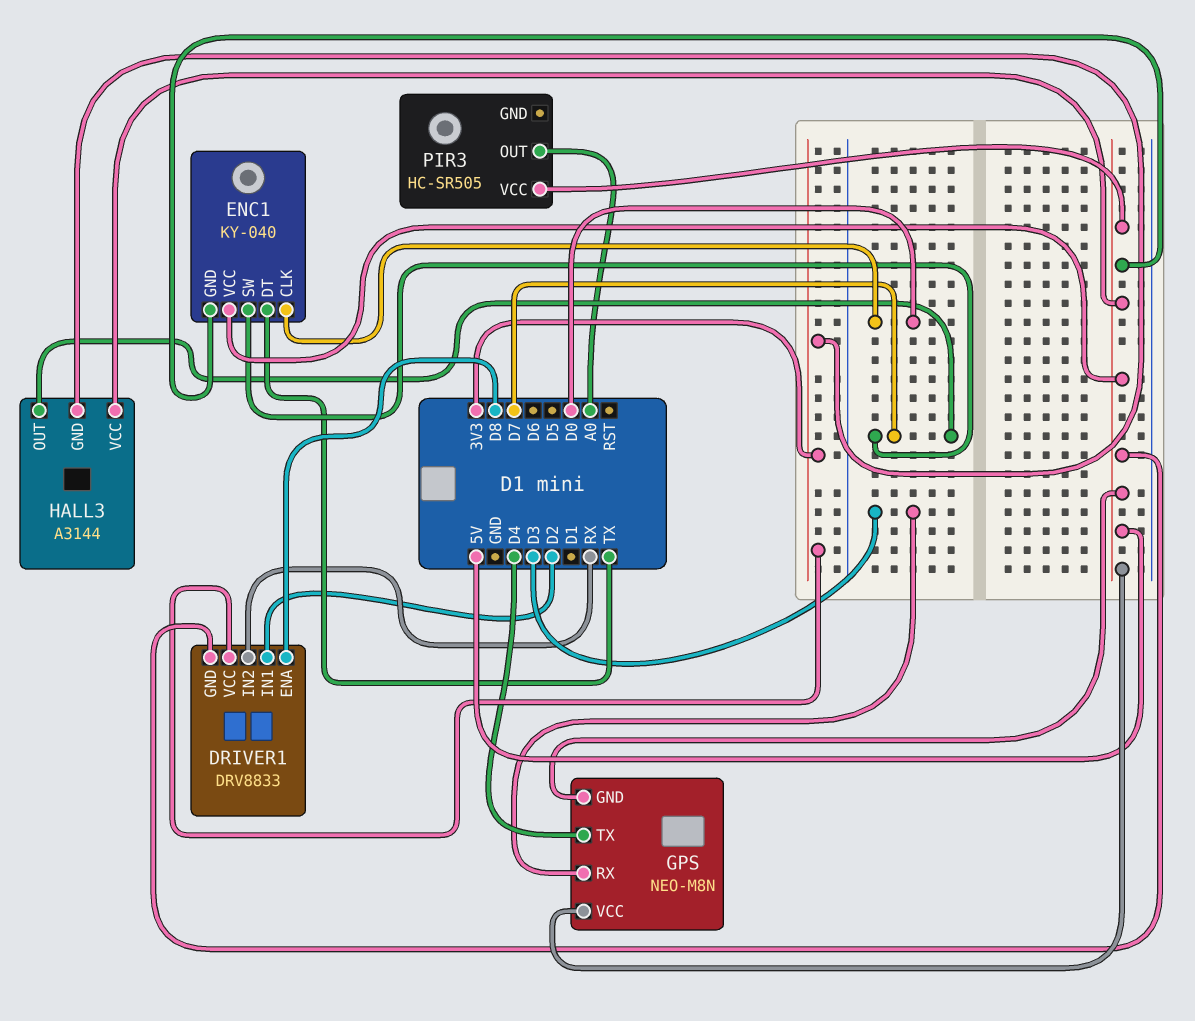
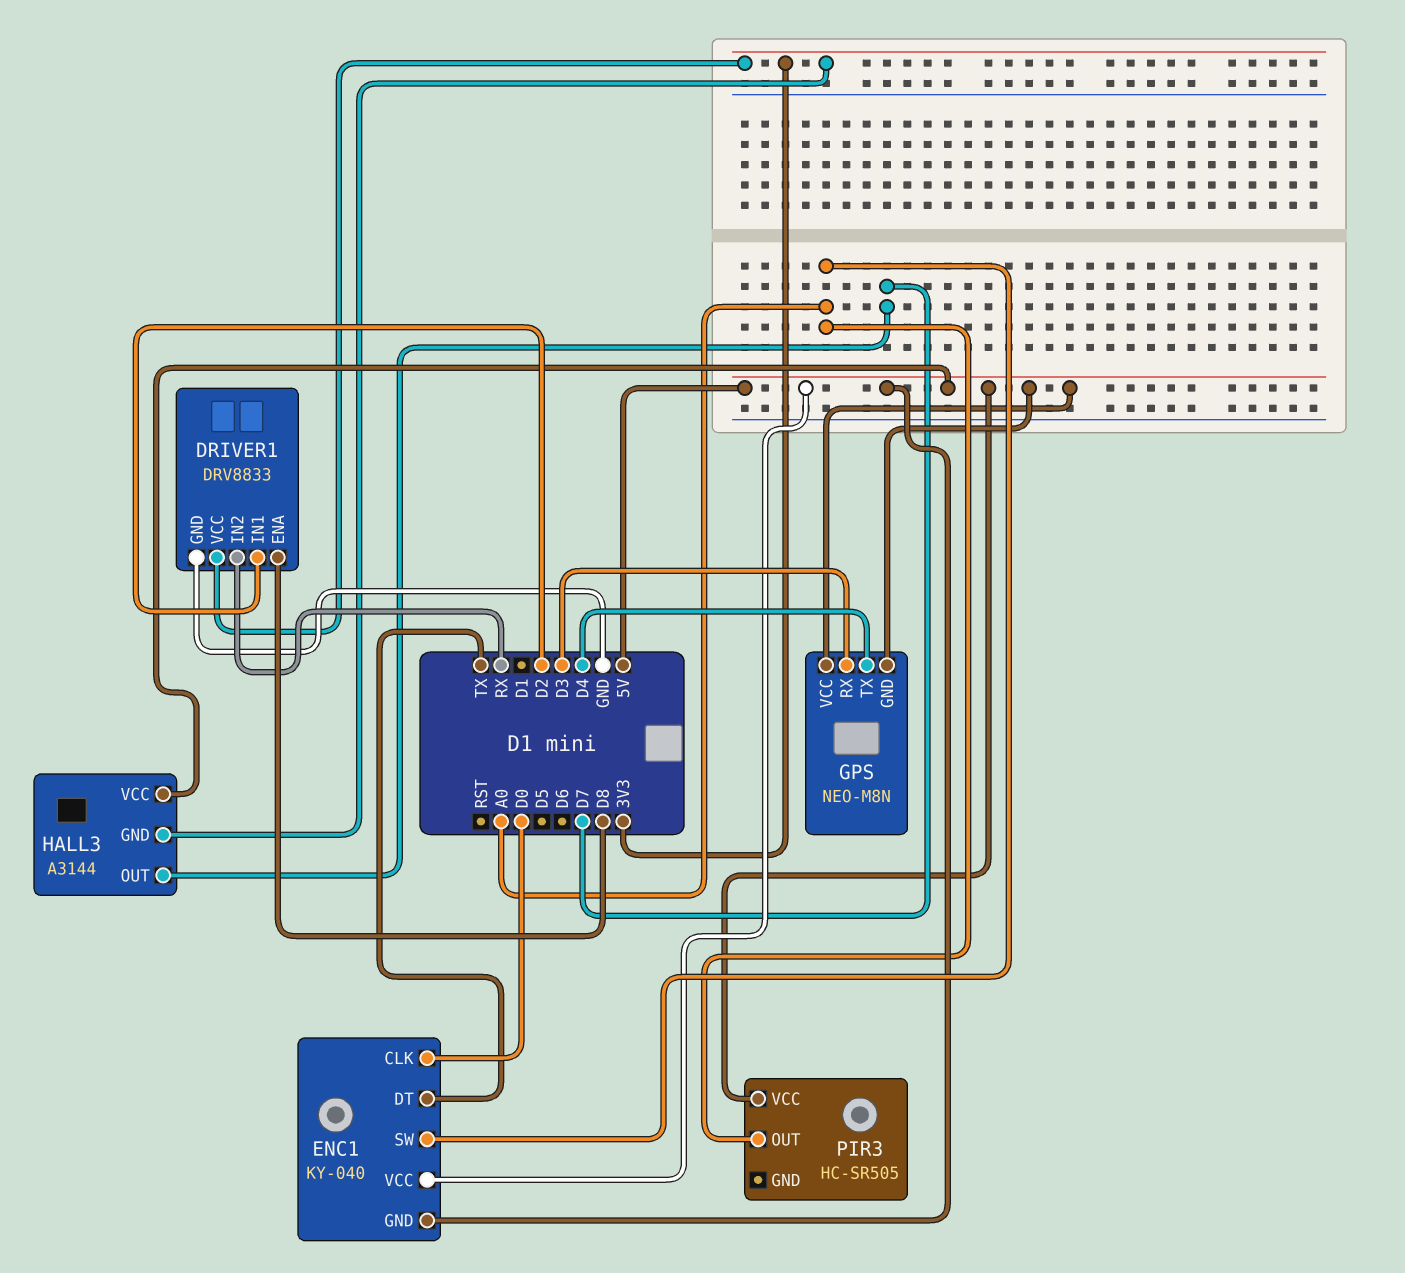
DRIVER1 pin GND: 5V -> GND
ENC1 pin SW: D7 -> A0

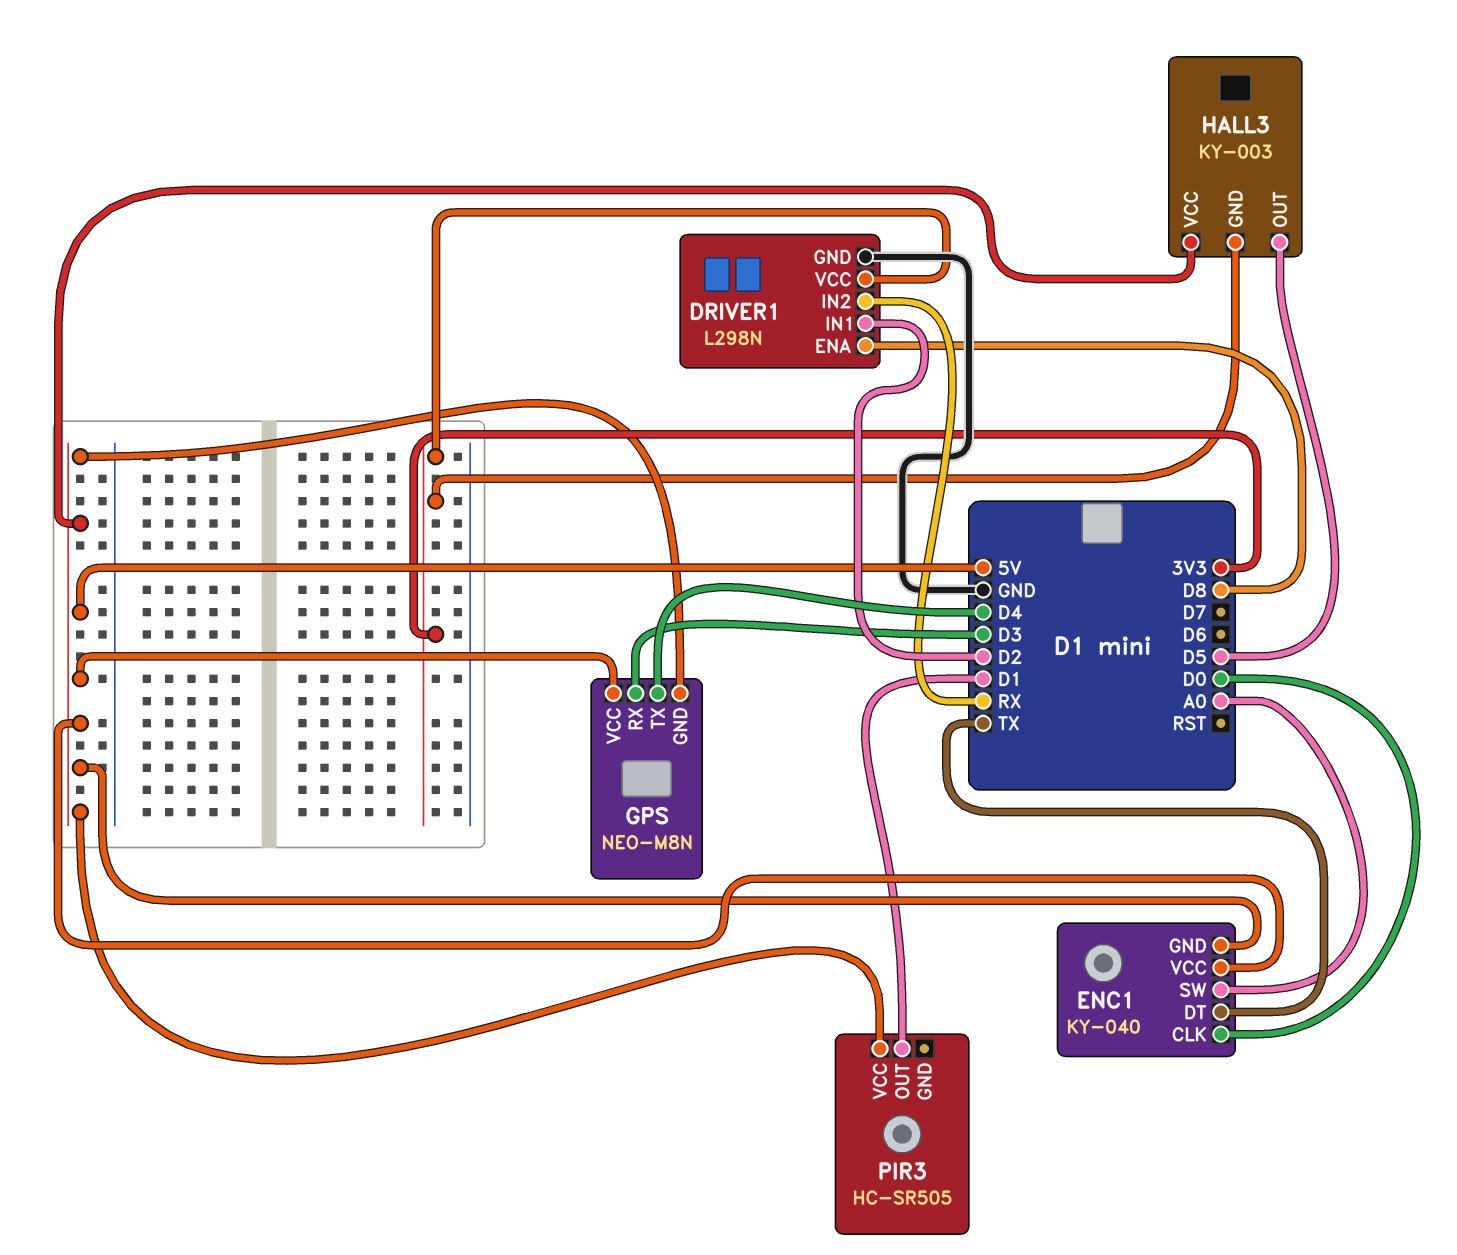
DRIVER1: DRV8833 -> L298N
HALL3: A3144 -> KY-003
HALL3 pin OUT: D7 -> D5
PIR3 pin OUT: A0 -> D1

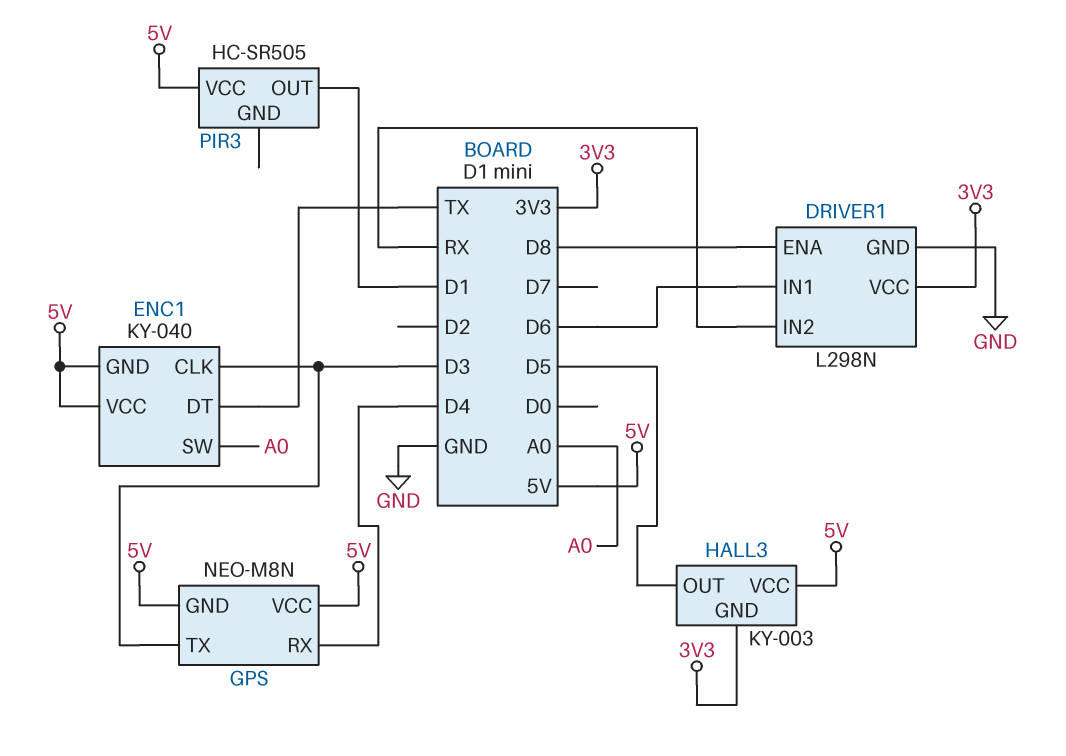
DRIVER1 pin IN1: D2 -> D6
ENC1 pin CLK: D0 -> D3
GPS pin RX: D3 -> D4
GPS pin TX: D4 -> D3

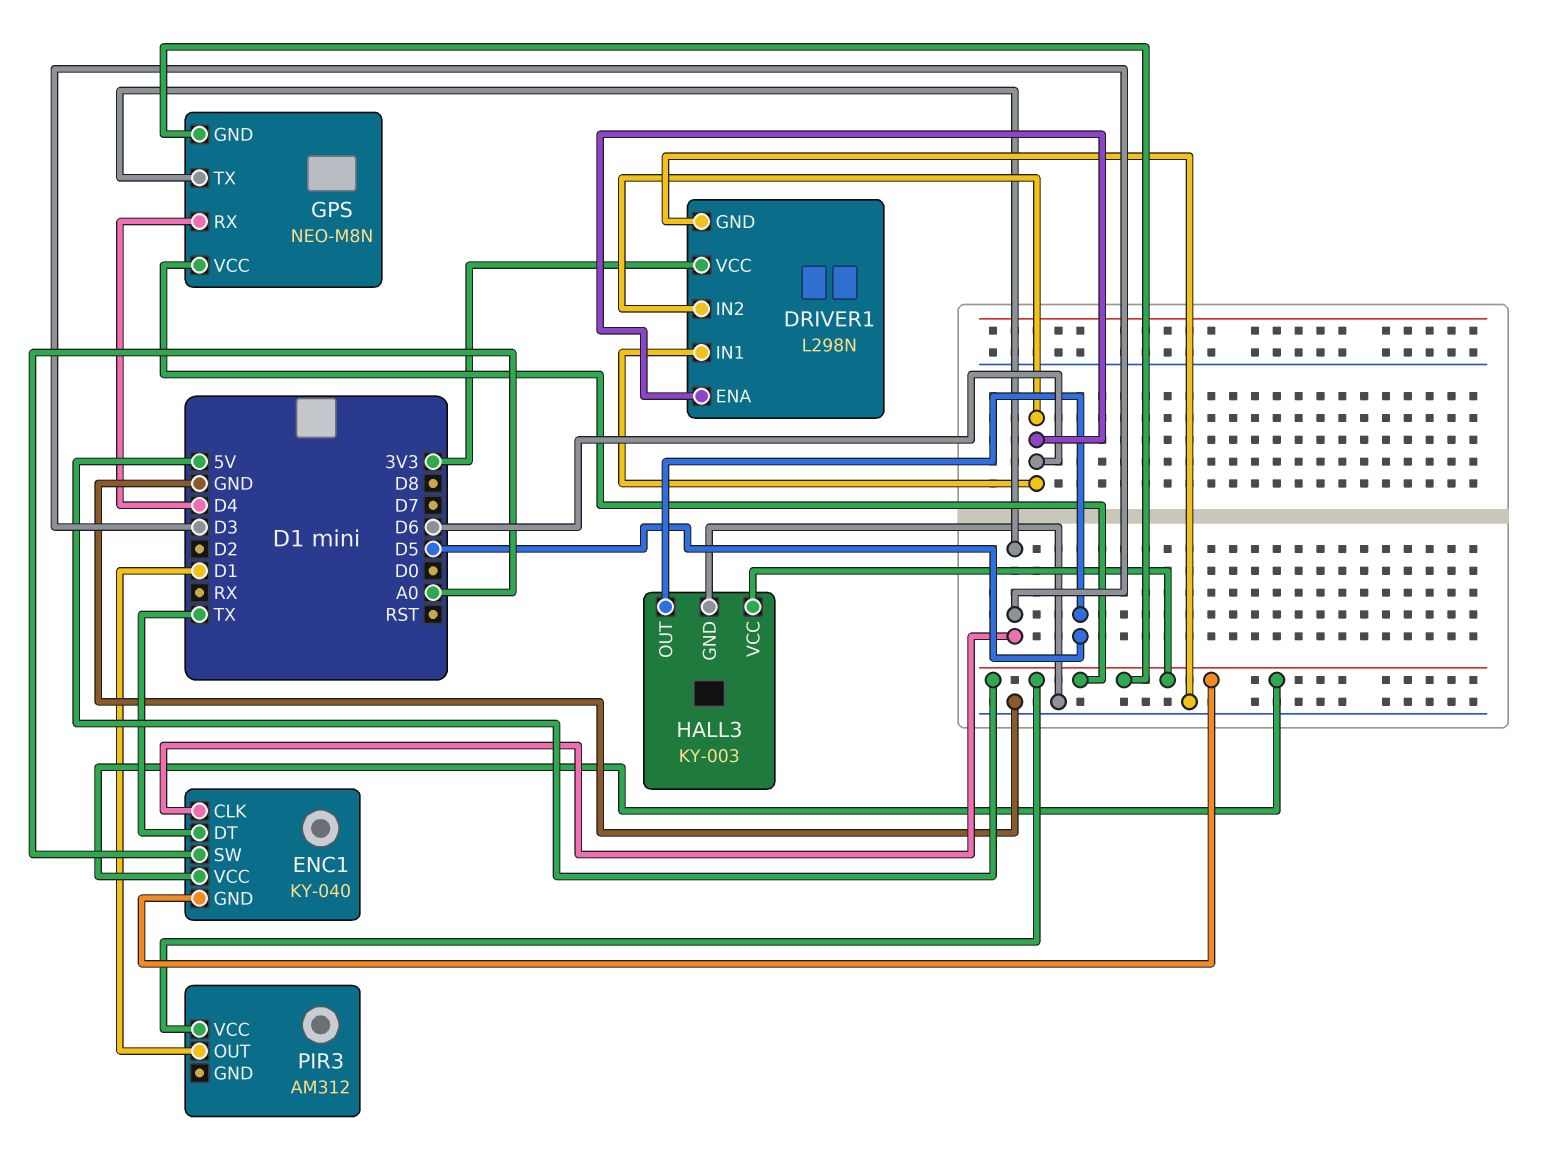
DRIVER1 pin ENA: D8 -> D6
DRIVER1 pin IN2: RX -> D6
HALL3 pin GND: 3V3 -> GND
PIR3: HC-SR505 -> AM312

